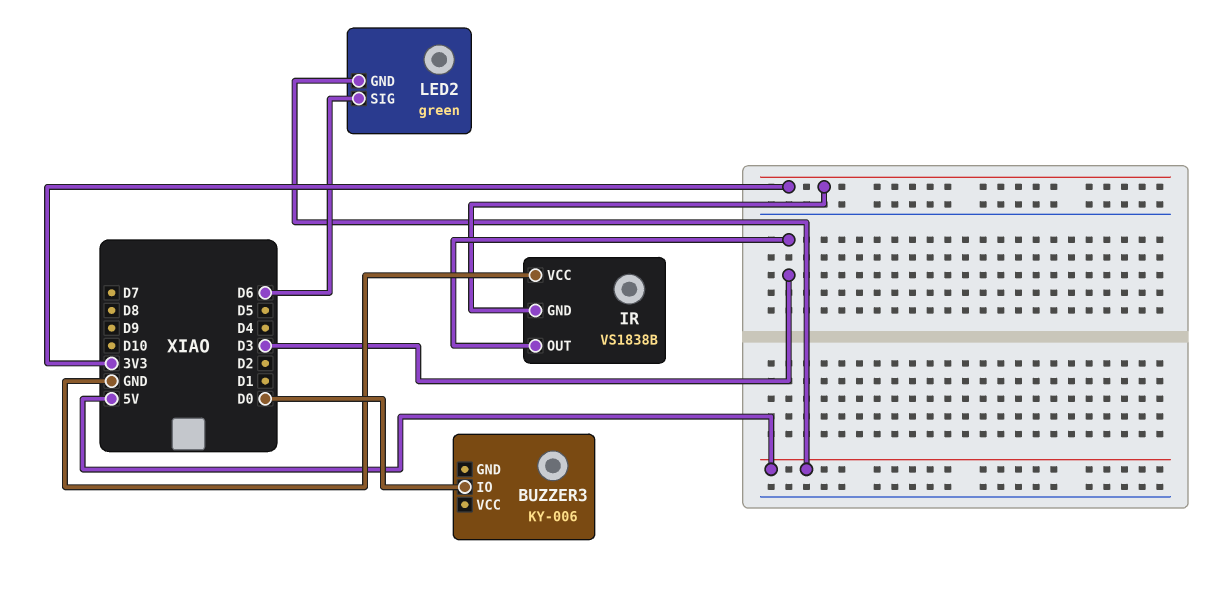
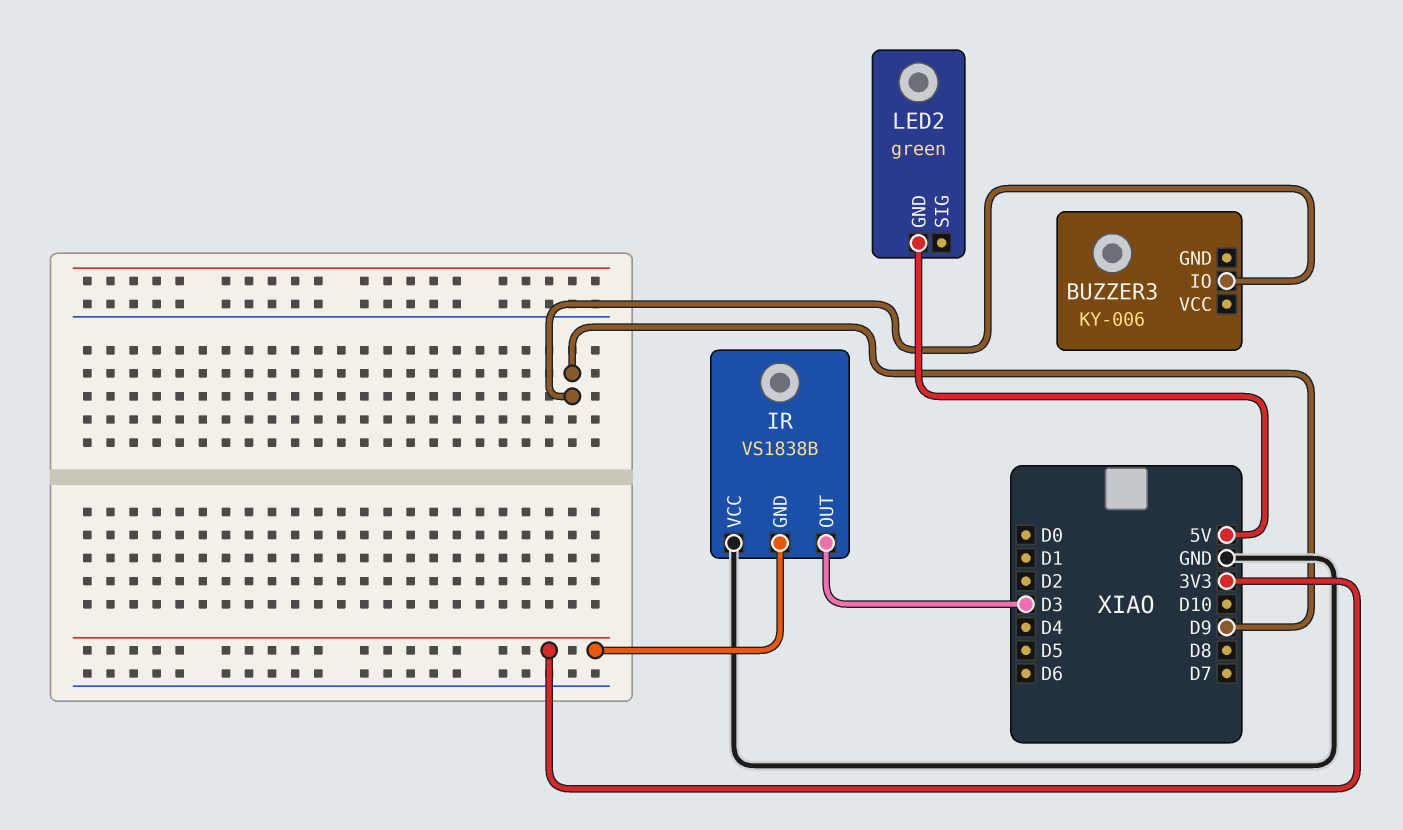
BUZZER3 pin IO: D0 -> D9
LED2 pin SIG: D6 -> none

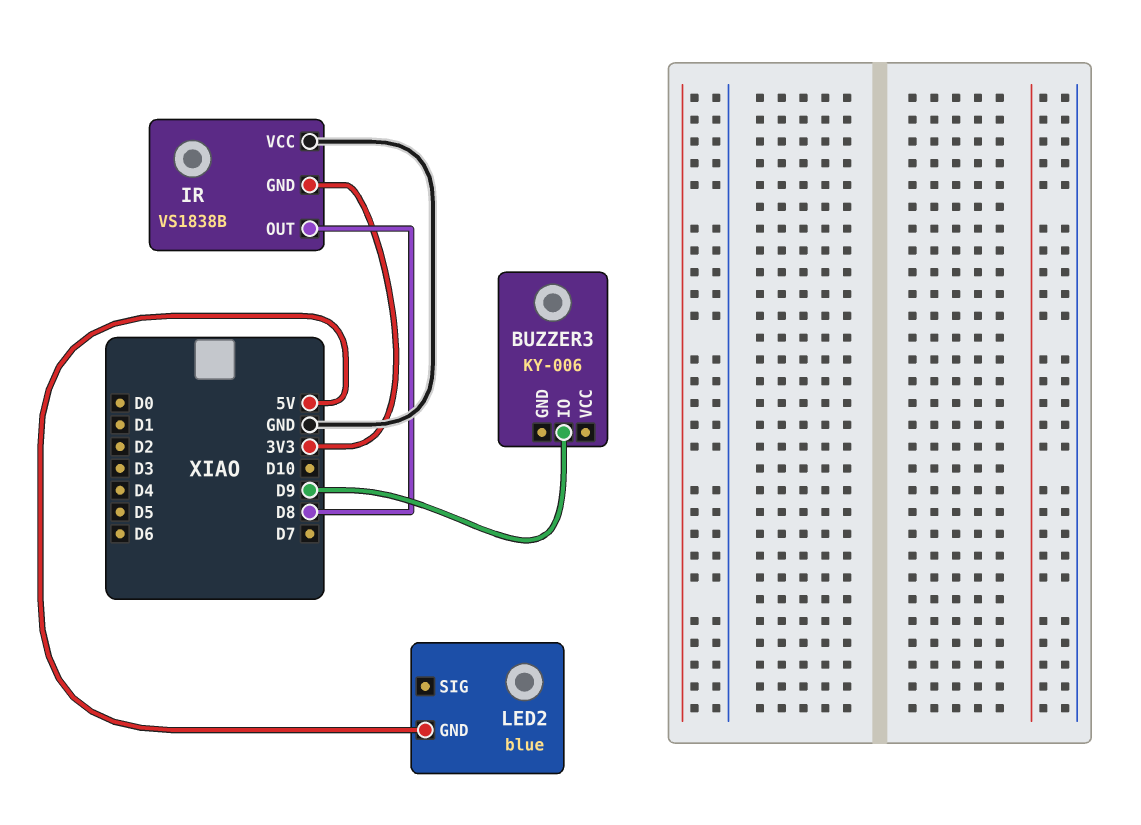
IR pin OUT: D3 -> D8
LED2: green -> blue

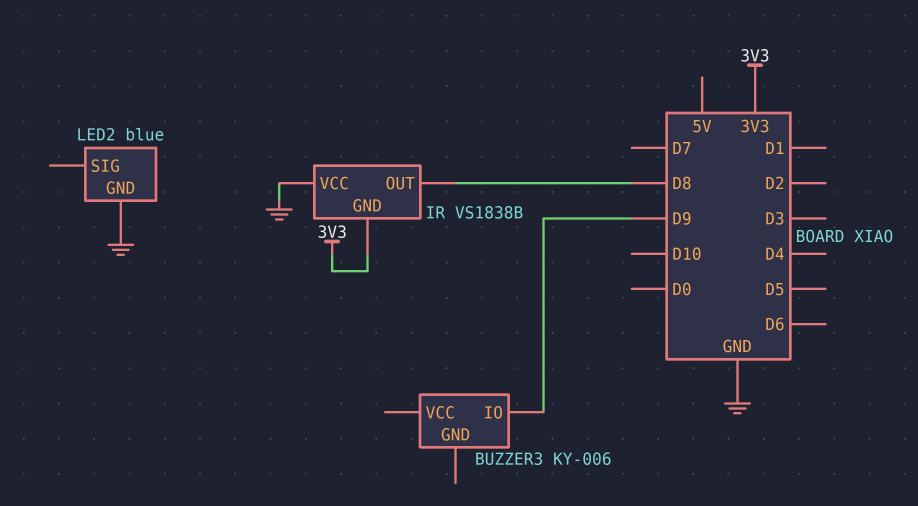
LED2 pin GND: 5V -> GND

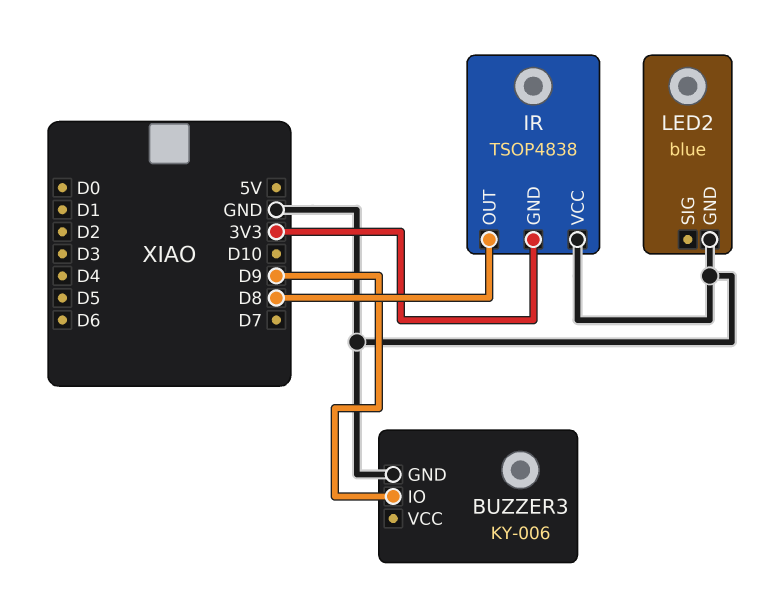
BUZZER3 pin GND: none -> GND
IR: VS1838B -> TSOP4838

